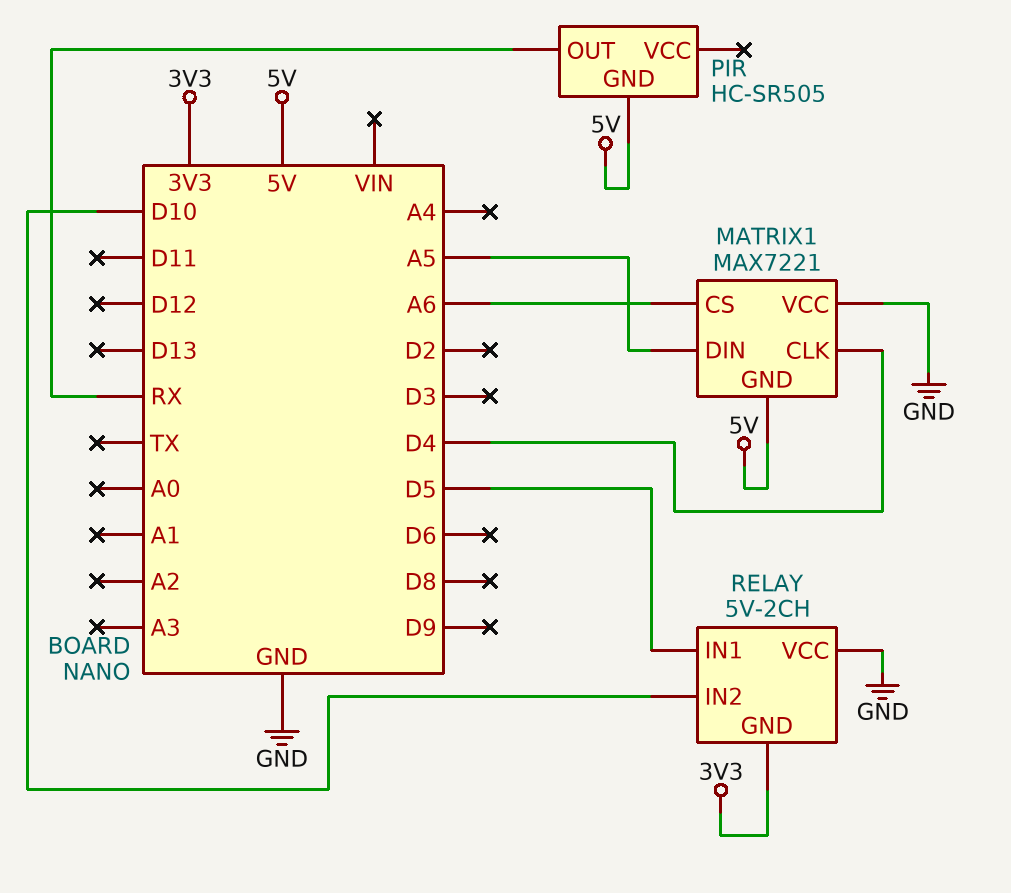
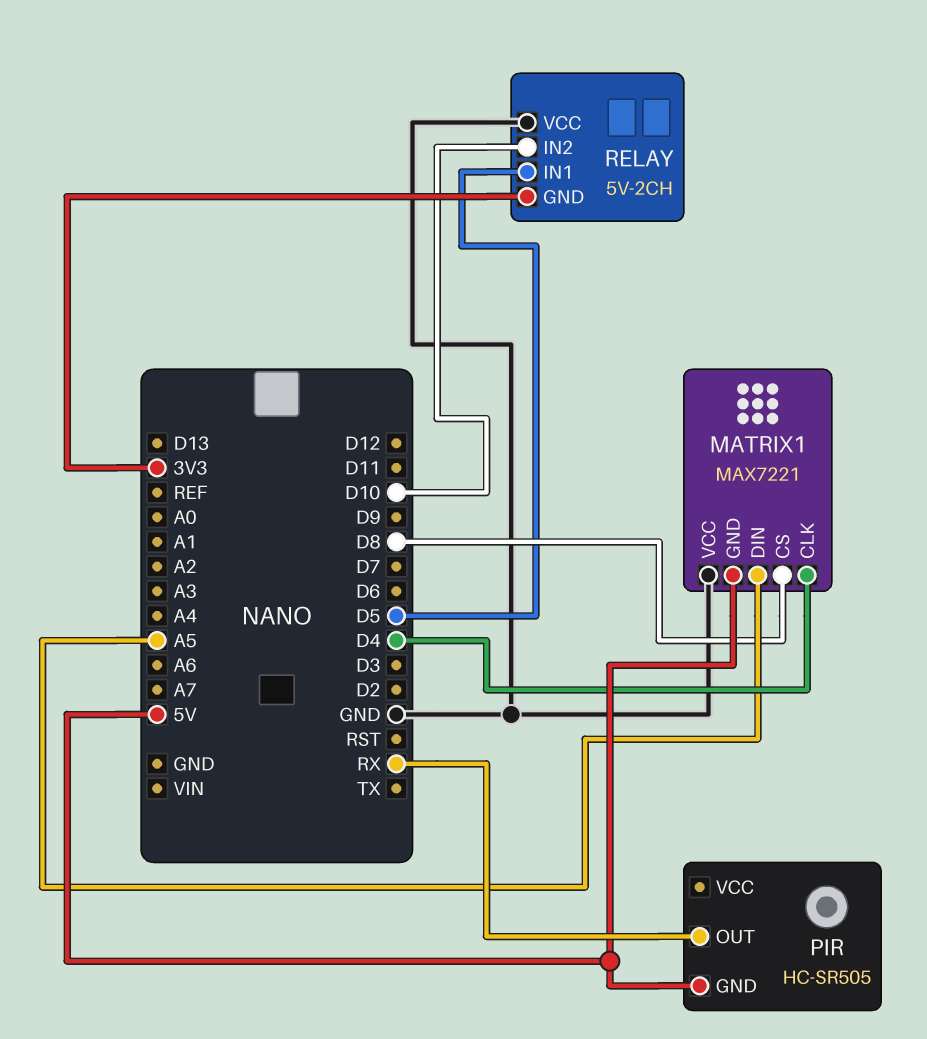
MATRIX1 pin CS: A6 -> D8

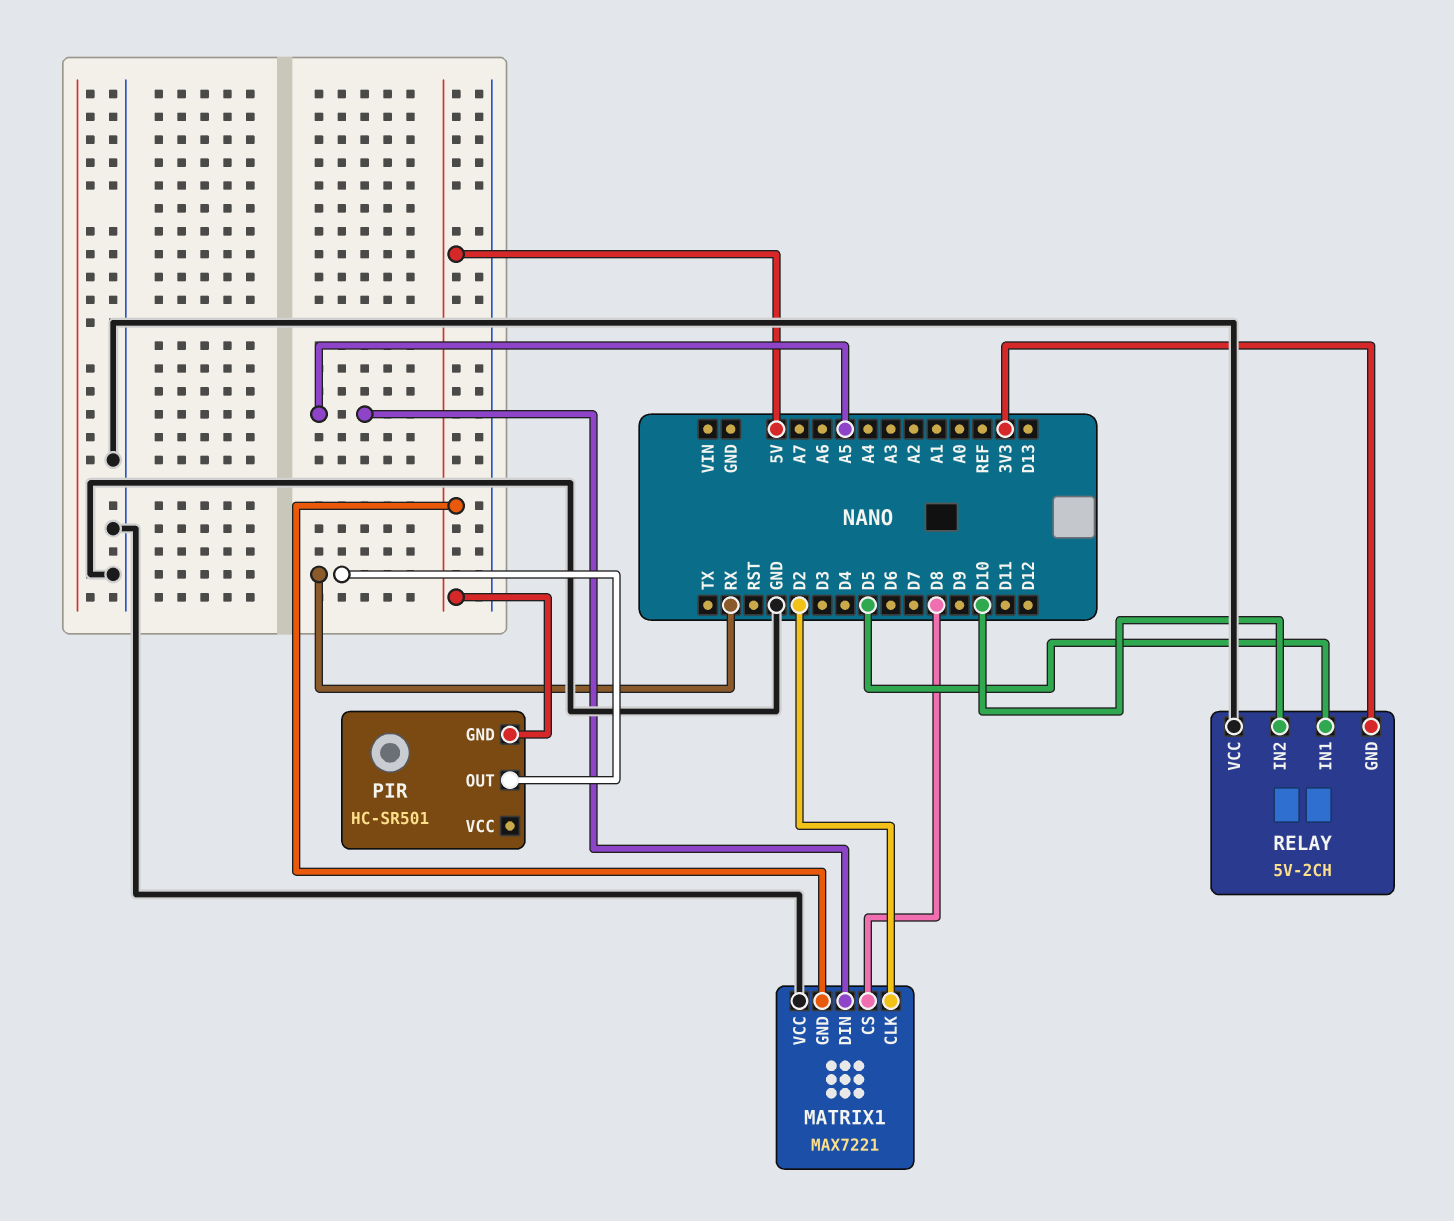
MATRIX1 pin CLK: D4 -> D2
PIR: HC-SR505 -> HC-SR501

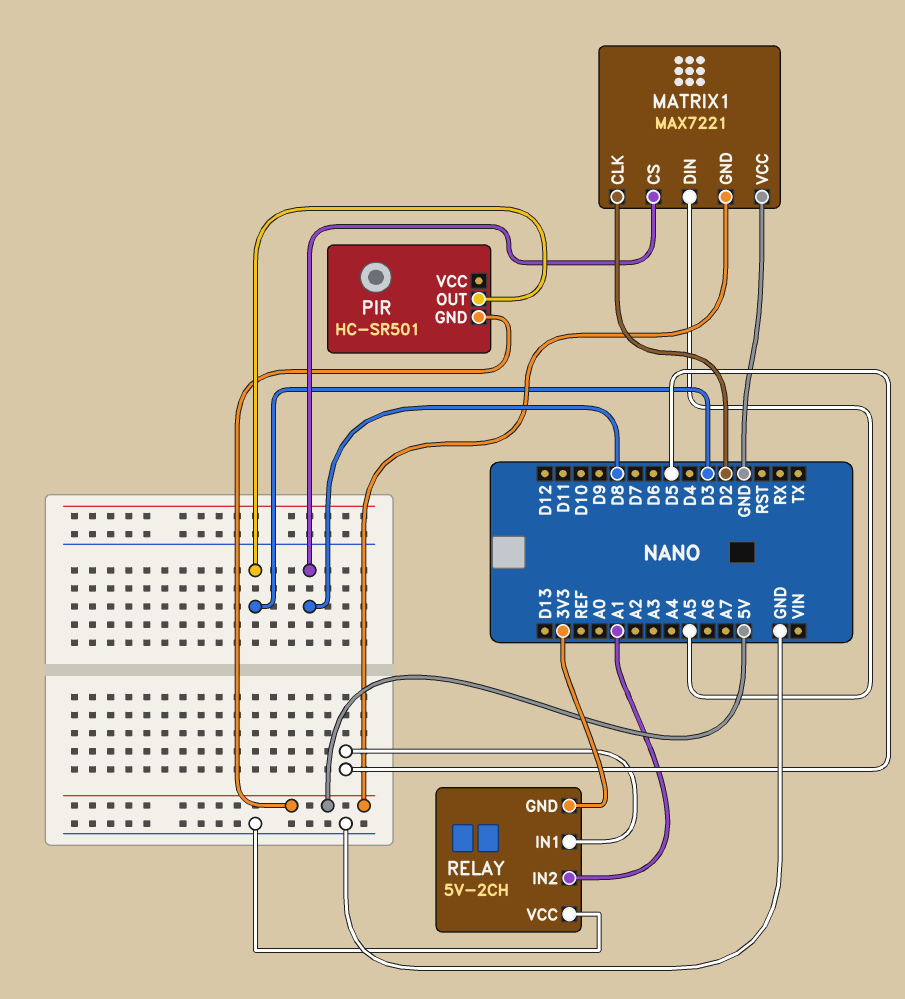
PIR pin OUT: RX -> D3
RELAY pin IN2: D10 -> A1

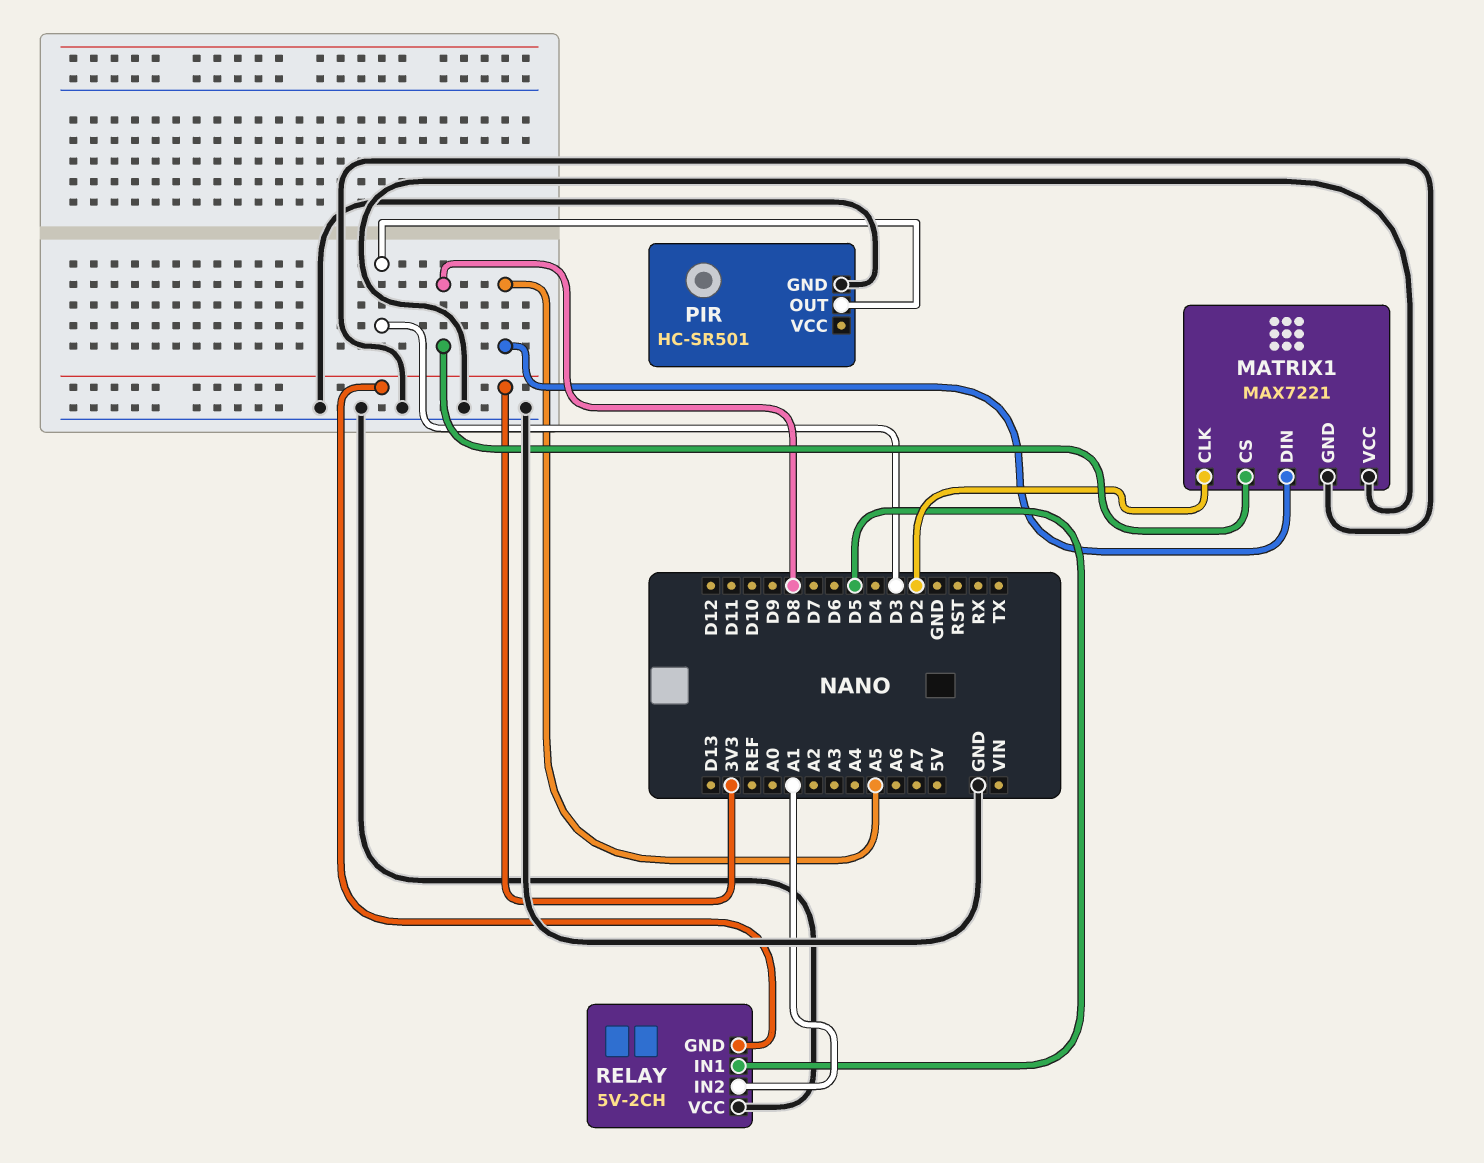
MATRIX1 pin GND: 5V -> GND
PIR pin GND: 5V -> GND

